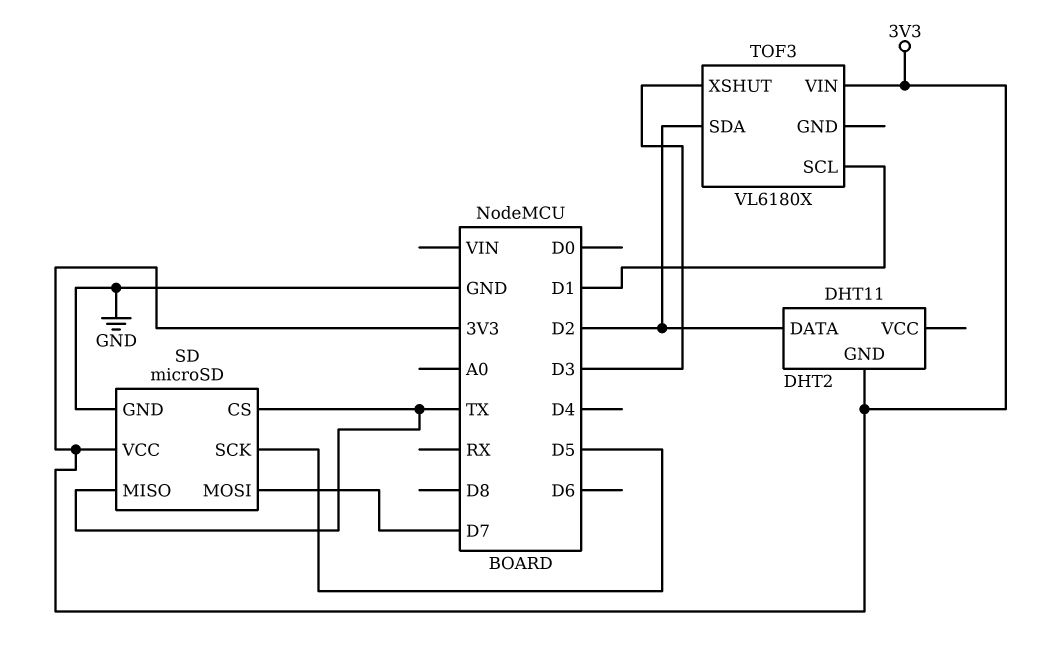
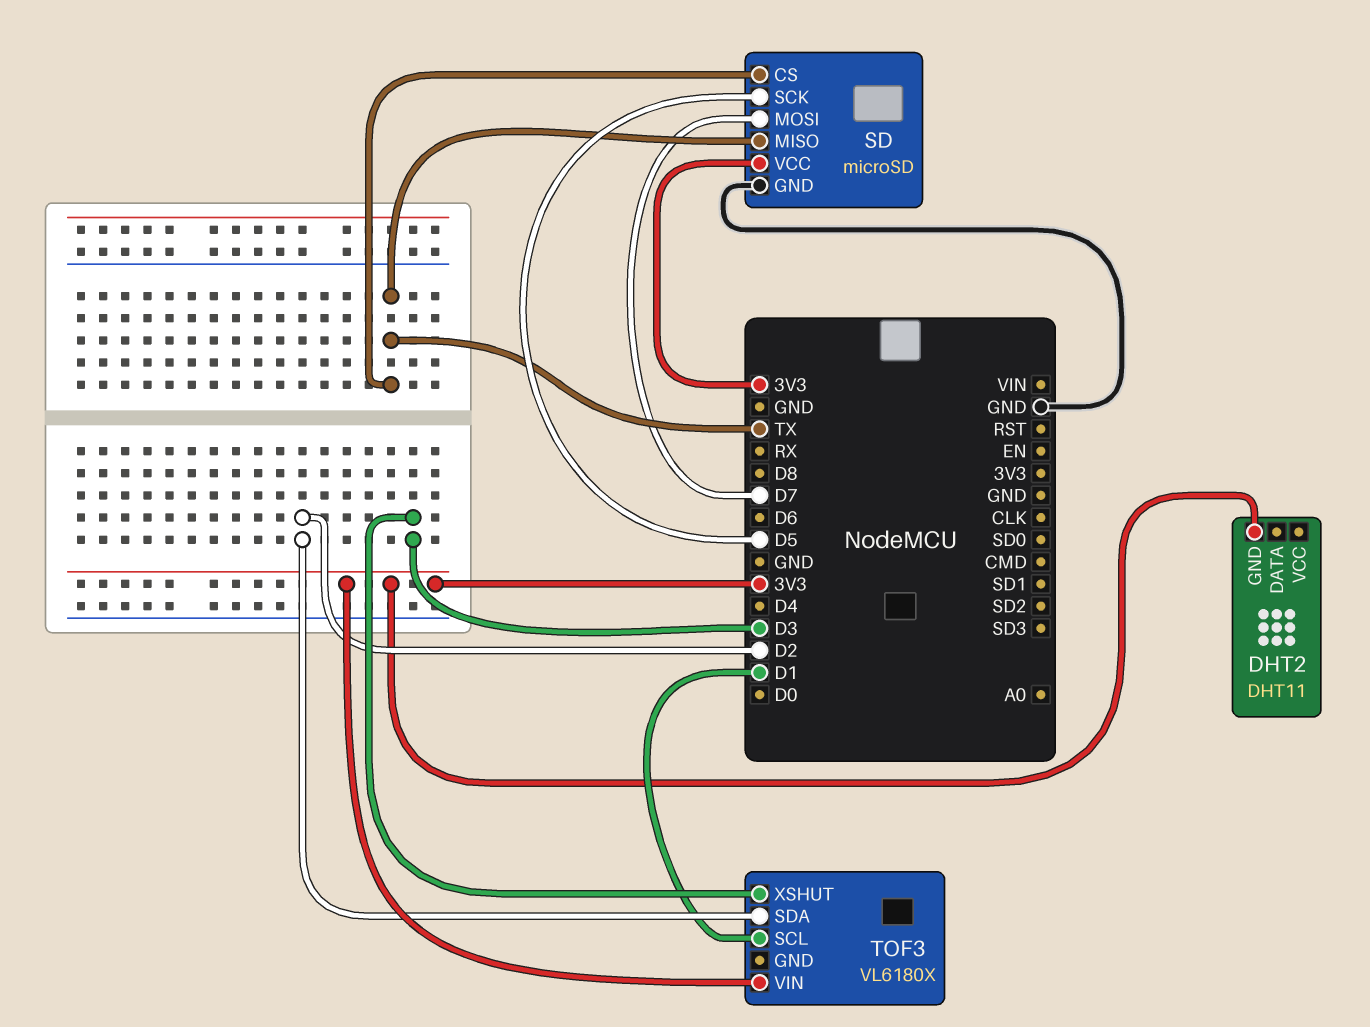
DHT2 pin DATA: D2 -> none

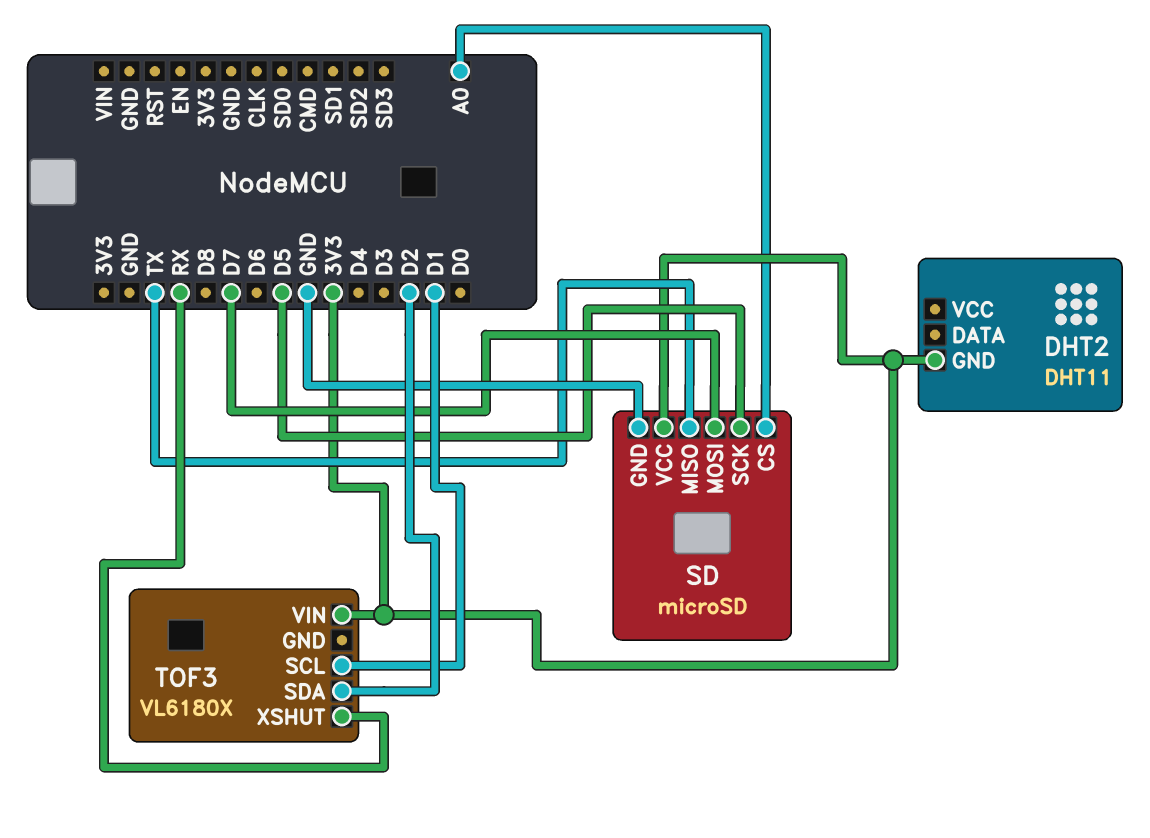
SD pin CS: TX -> A0
TOF3 pin XSHUT: D3 -> RX

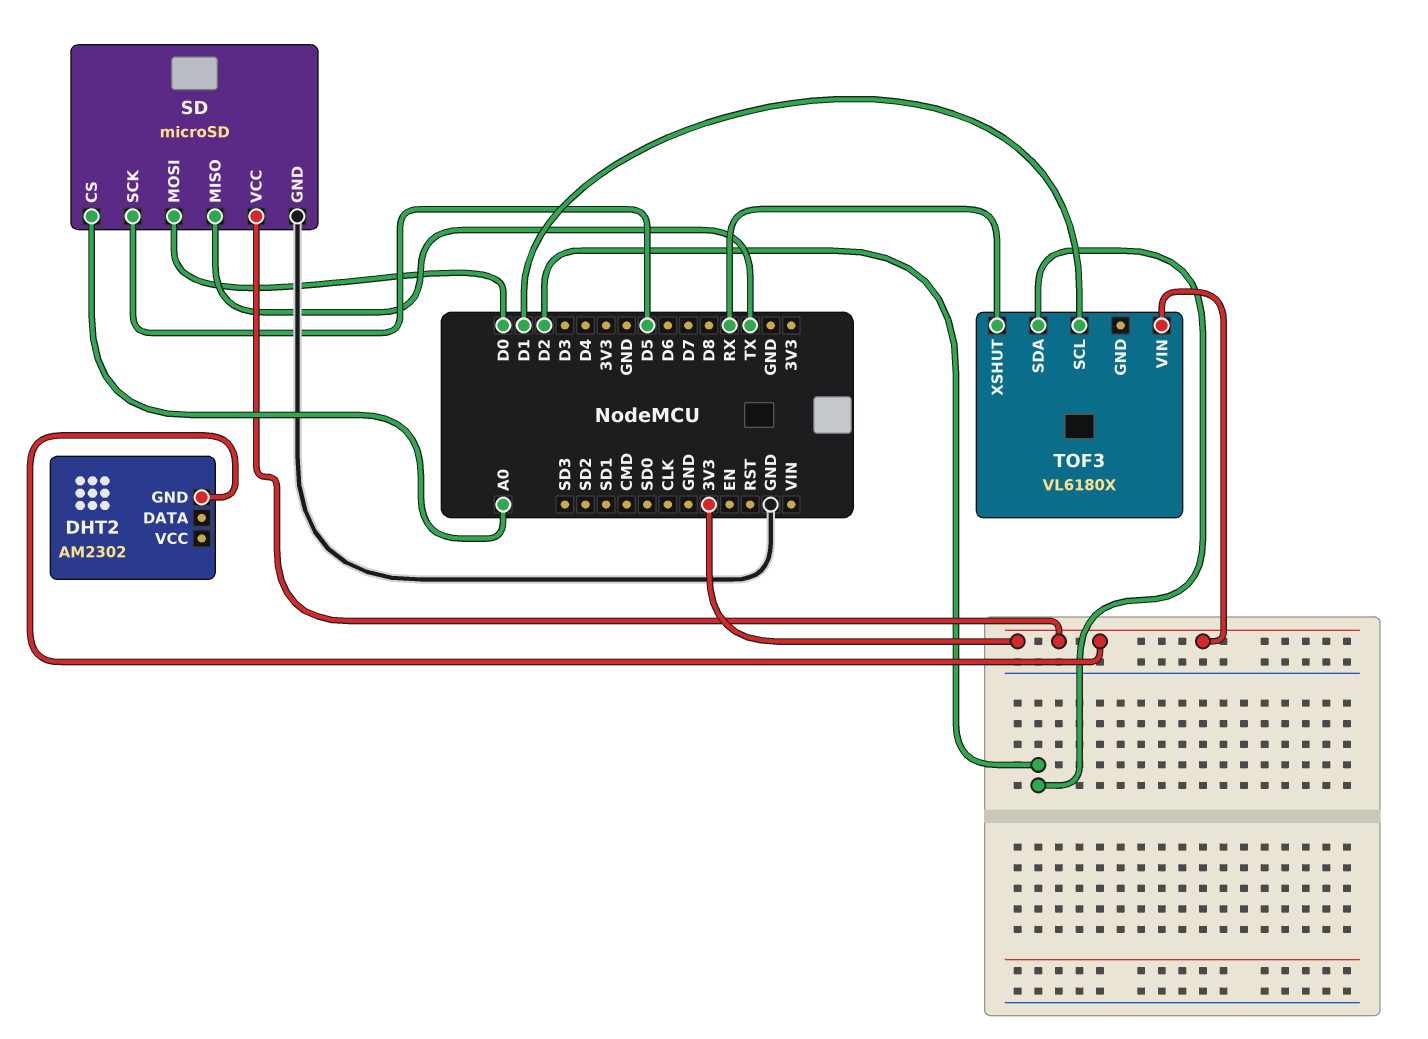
DHT2: DHT11 -> AM2302
SD pin MOSI: D7 -> D0

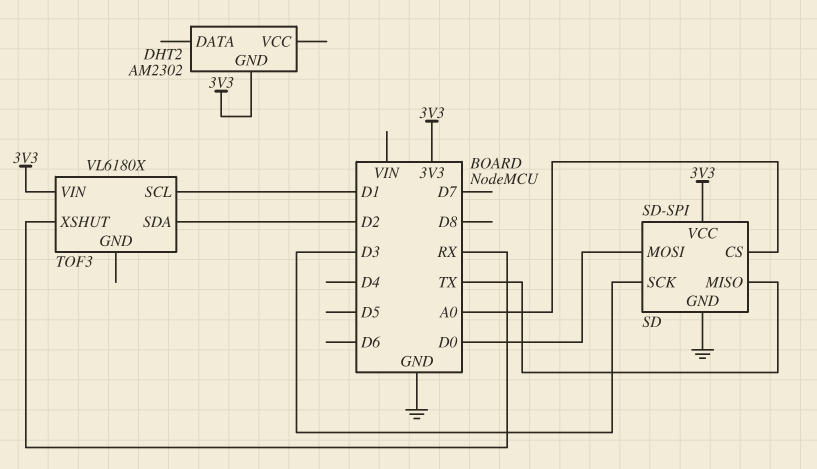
SD: microSD -> SD-SPI
SD pin SCK: D5 -> D3

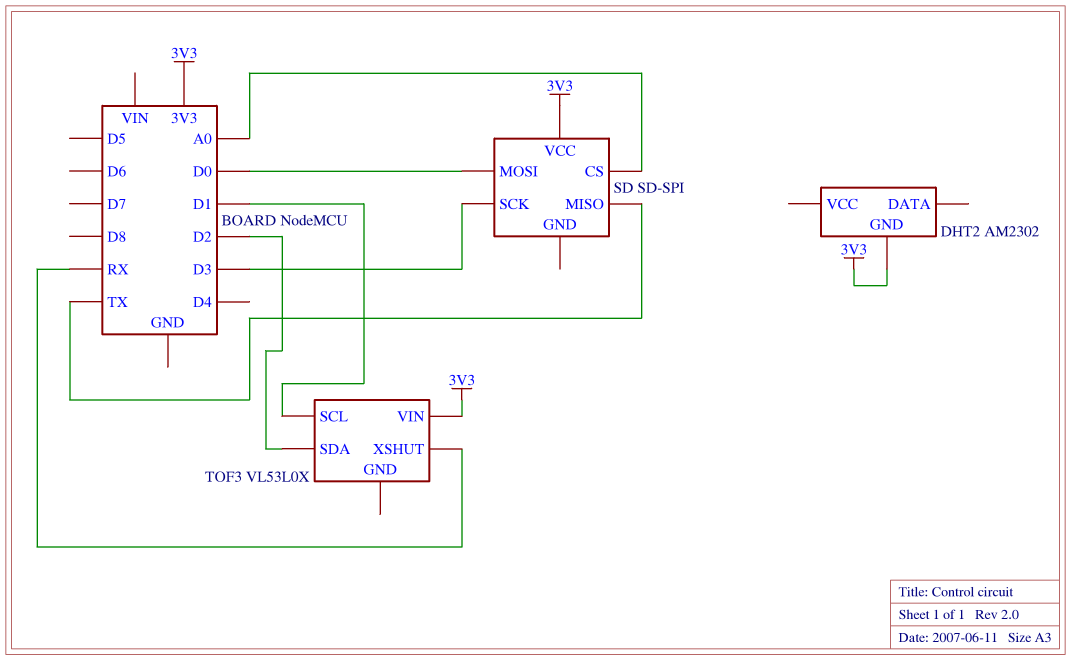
SD pin GND: GND -> none
TOF3: VL6180X -> VL53L0X

